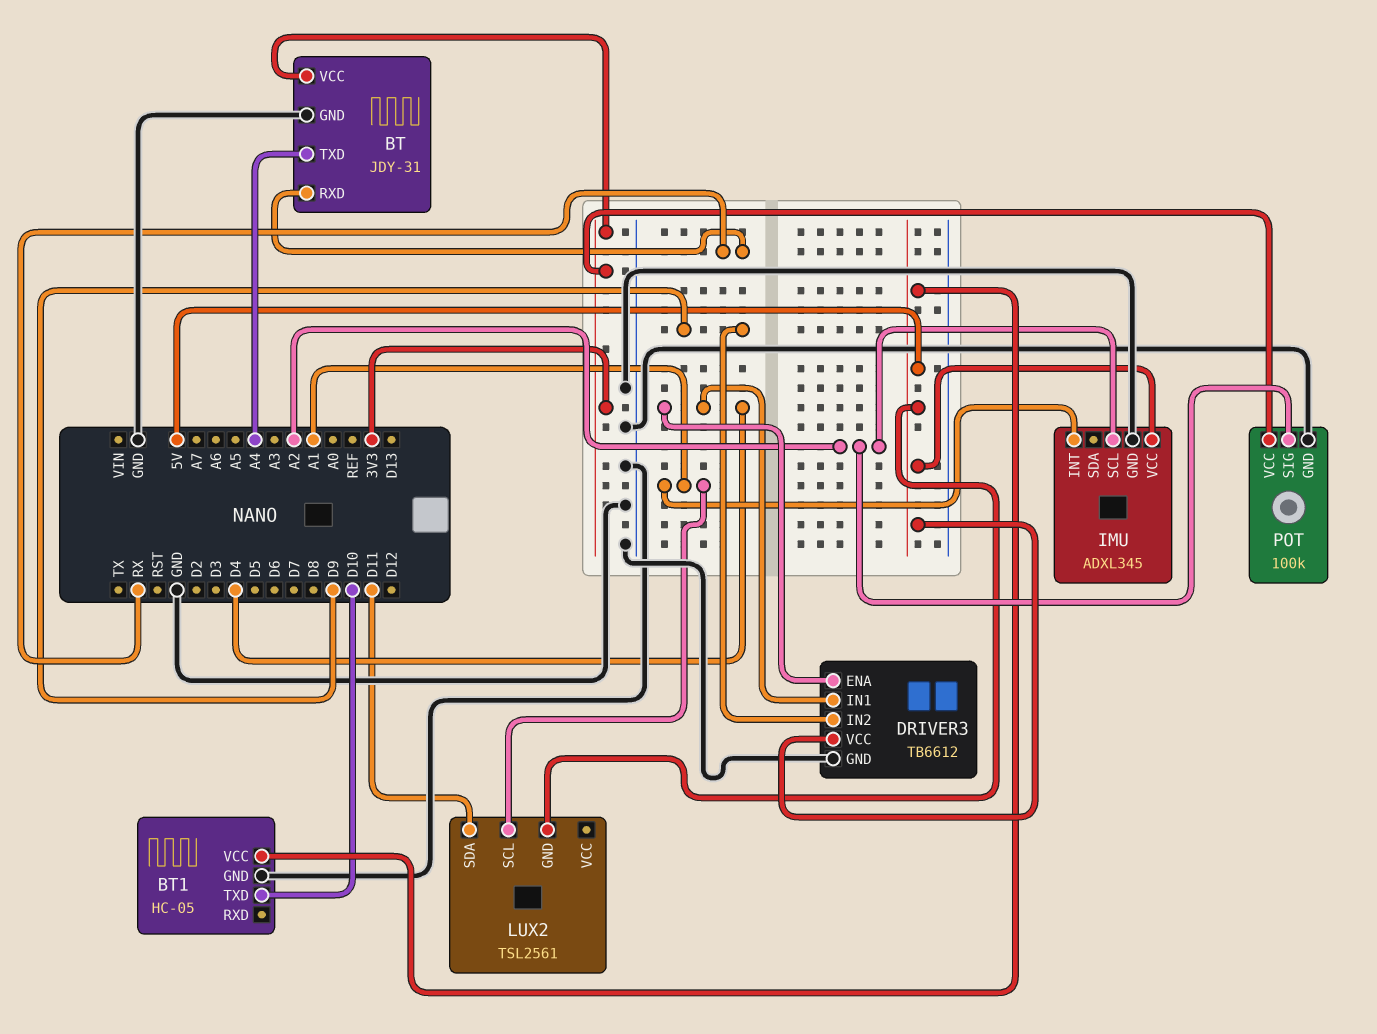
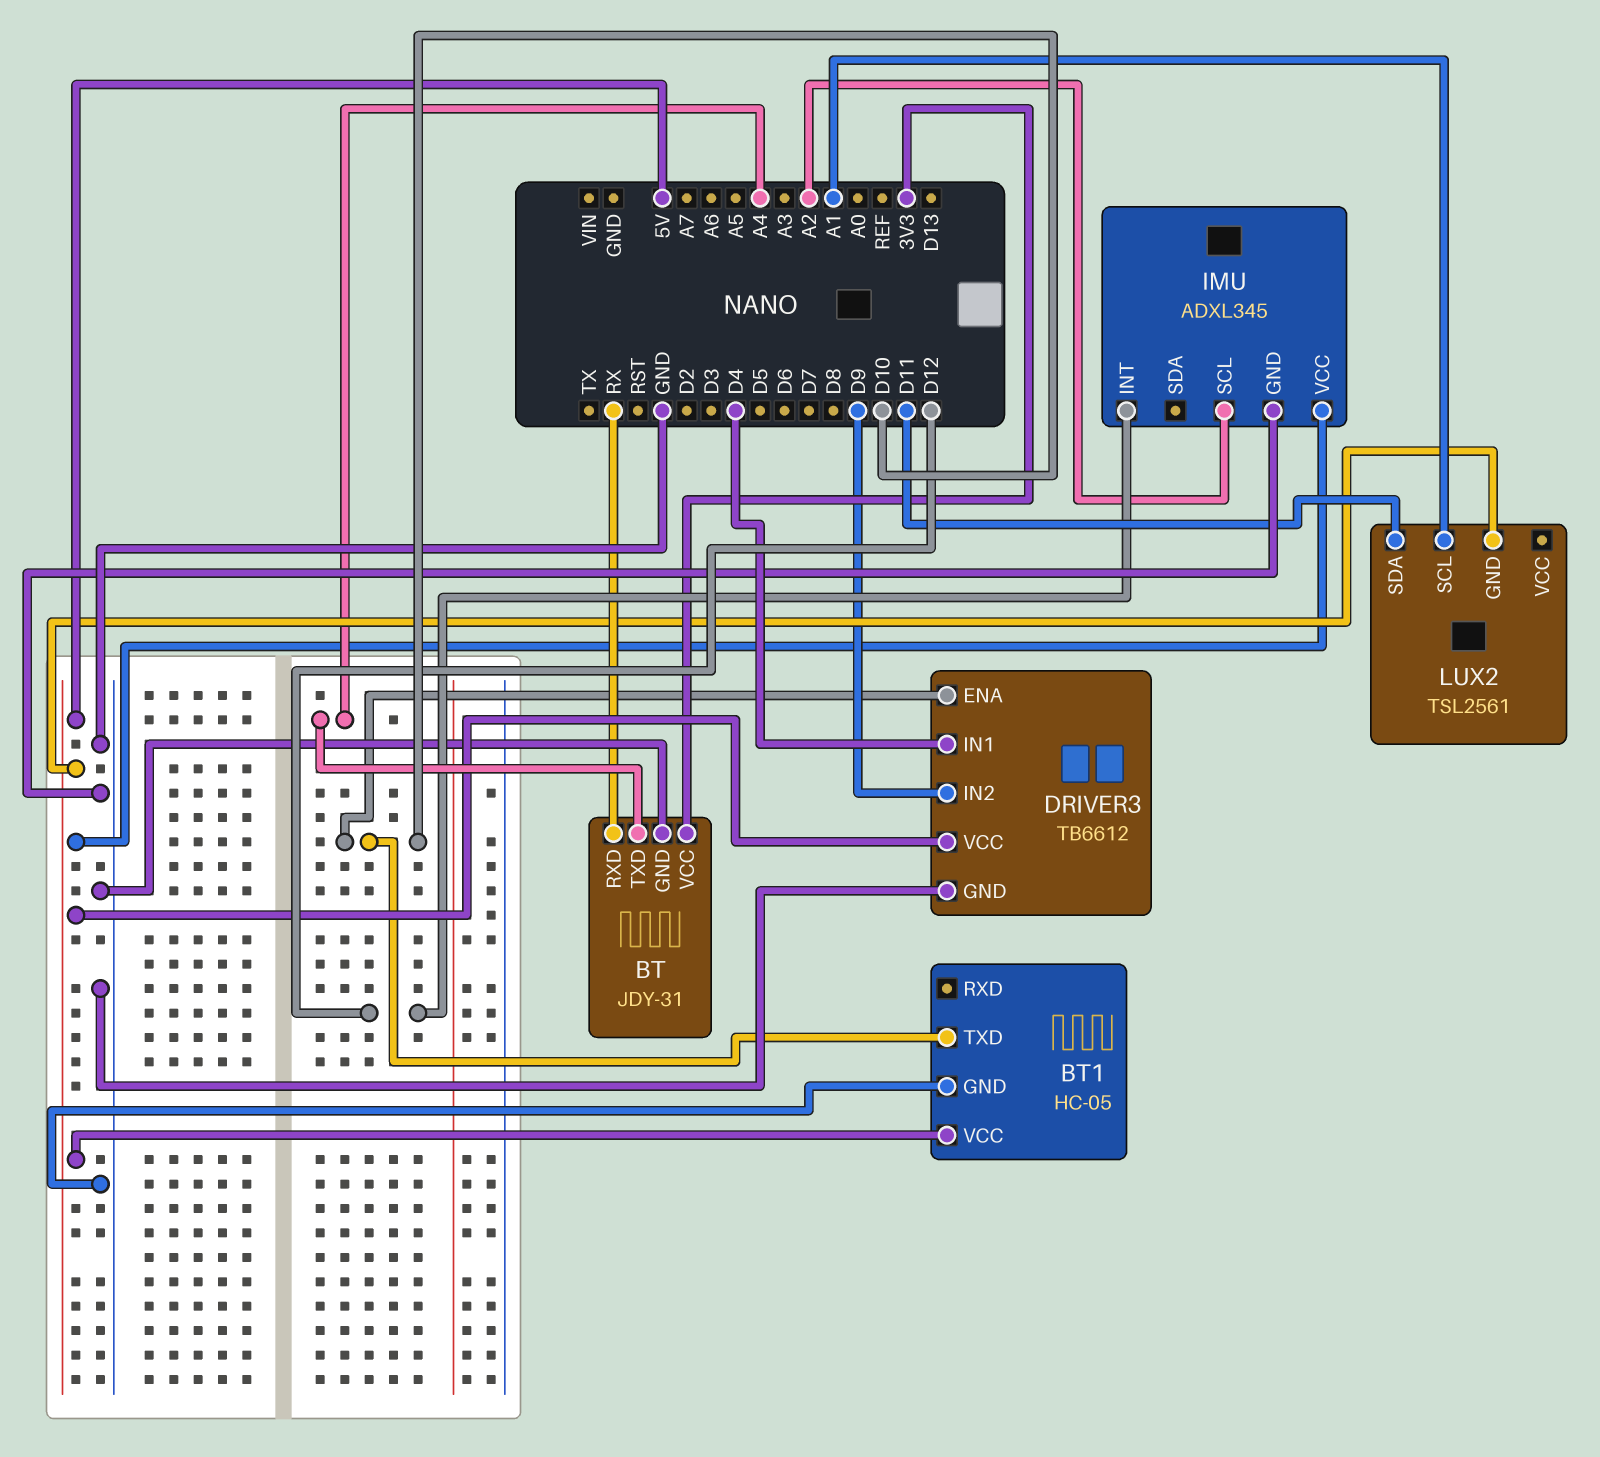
DRIVER3 pin ENA: D4 -> D10
IMU pin INT: A1 -> D12
POT: 100k -> none
POT pin GND: GND -> none
POT pin SIG: A2 -> none
POT pin VCC: 3V3 -> none

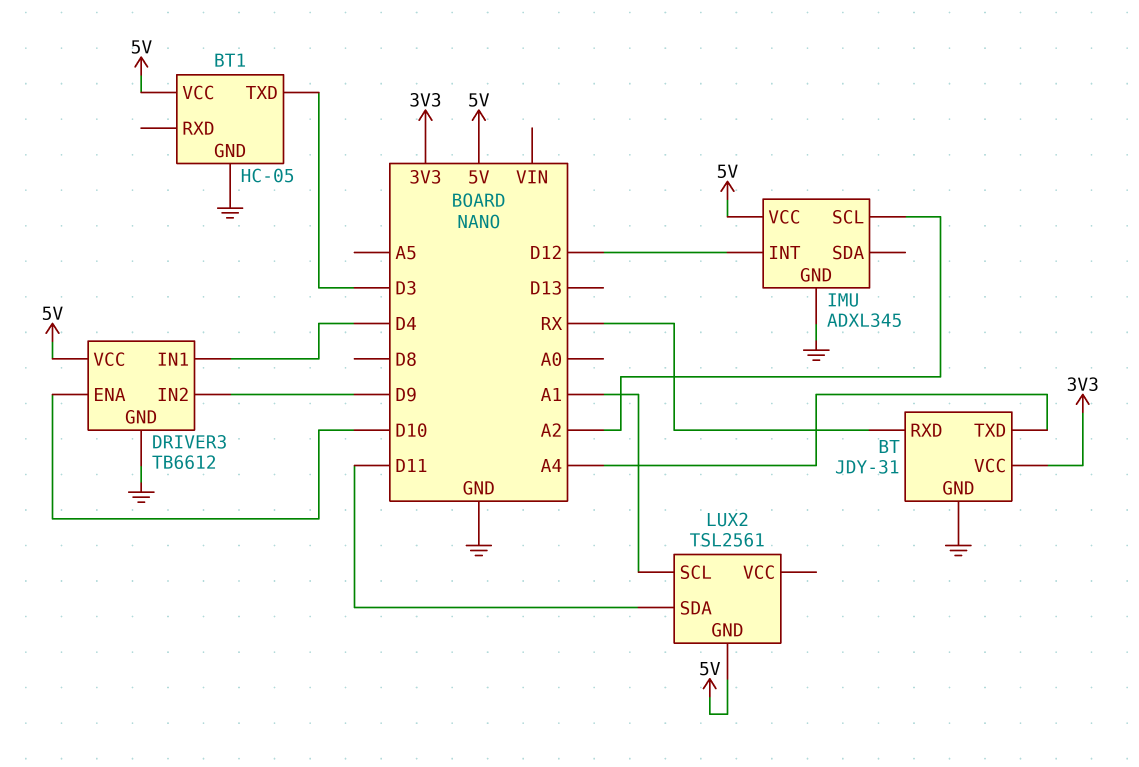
BT1 pin TXD: D10 -> D3

